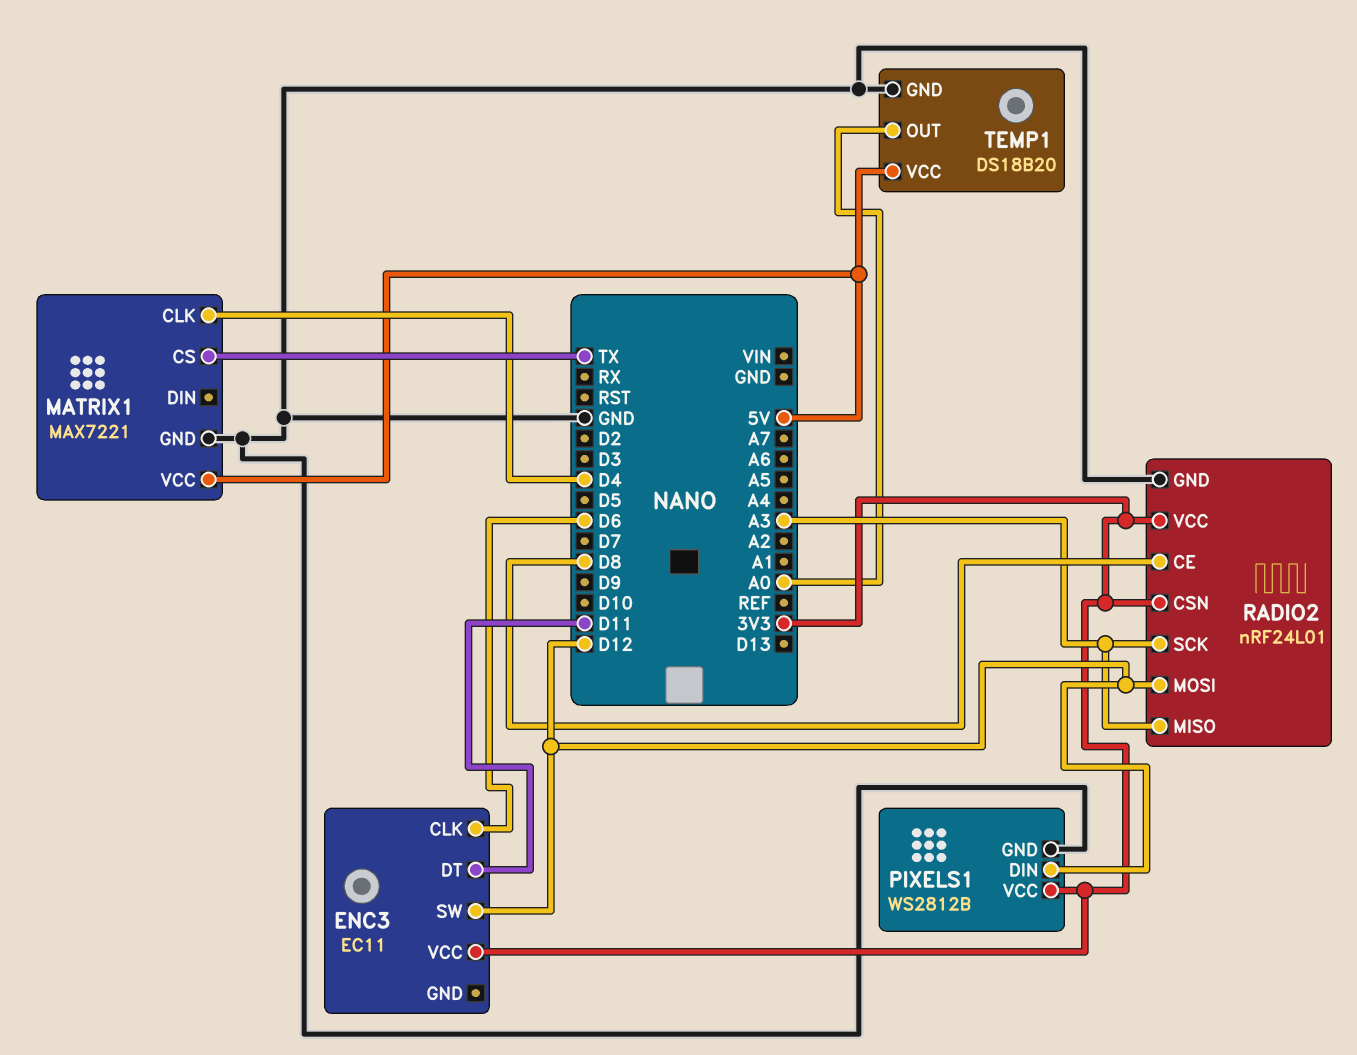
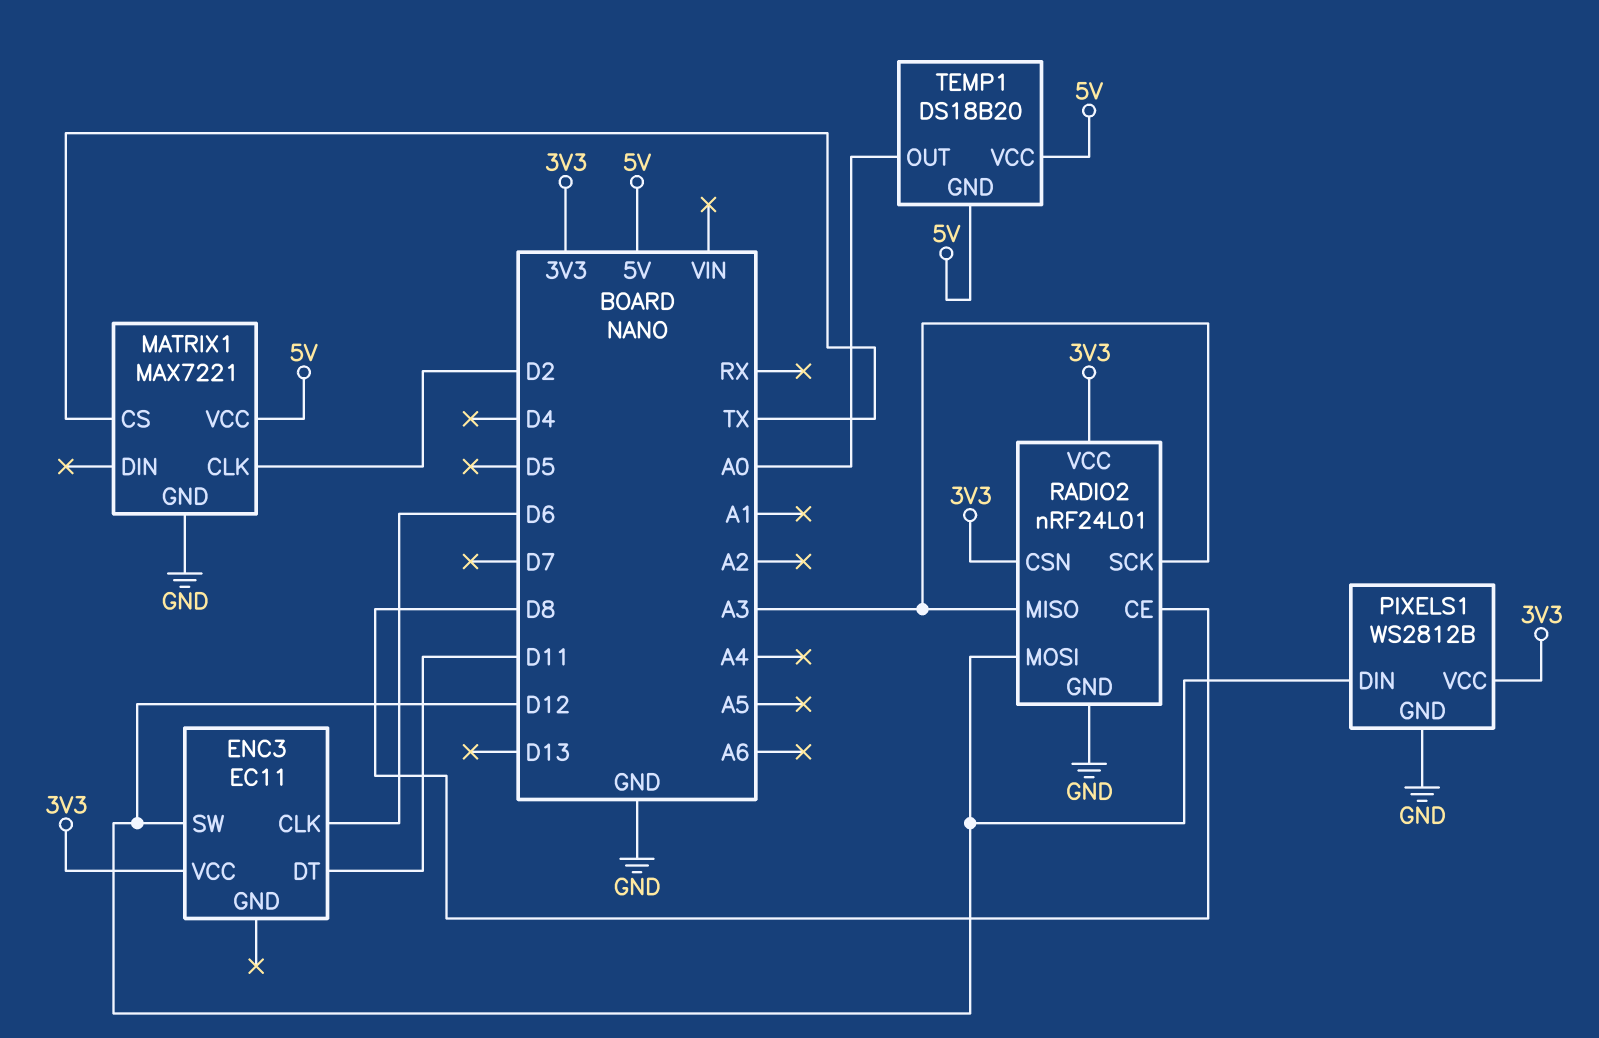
MATRIX1 pin CLK: D4 -> D2
TEMP1 pin GND: GND -> 5V

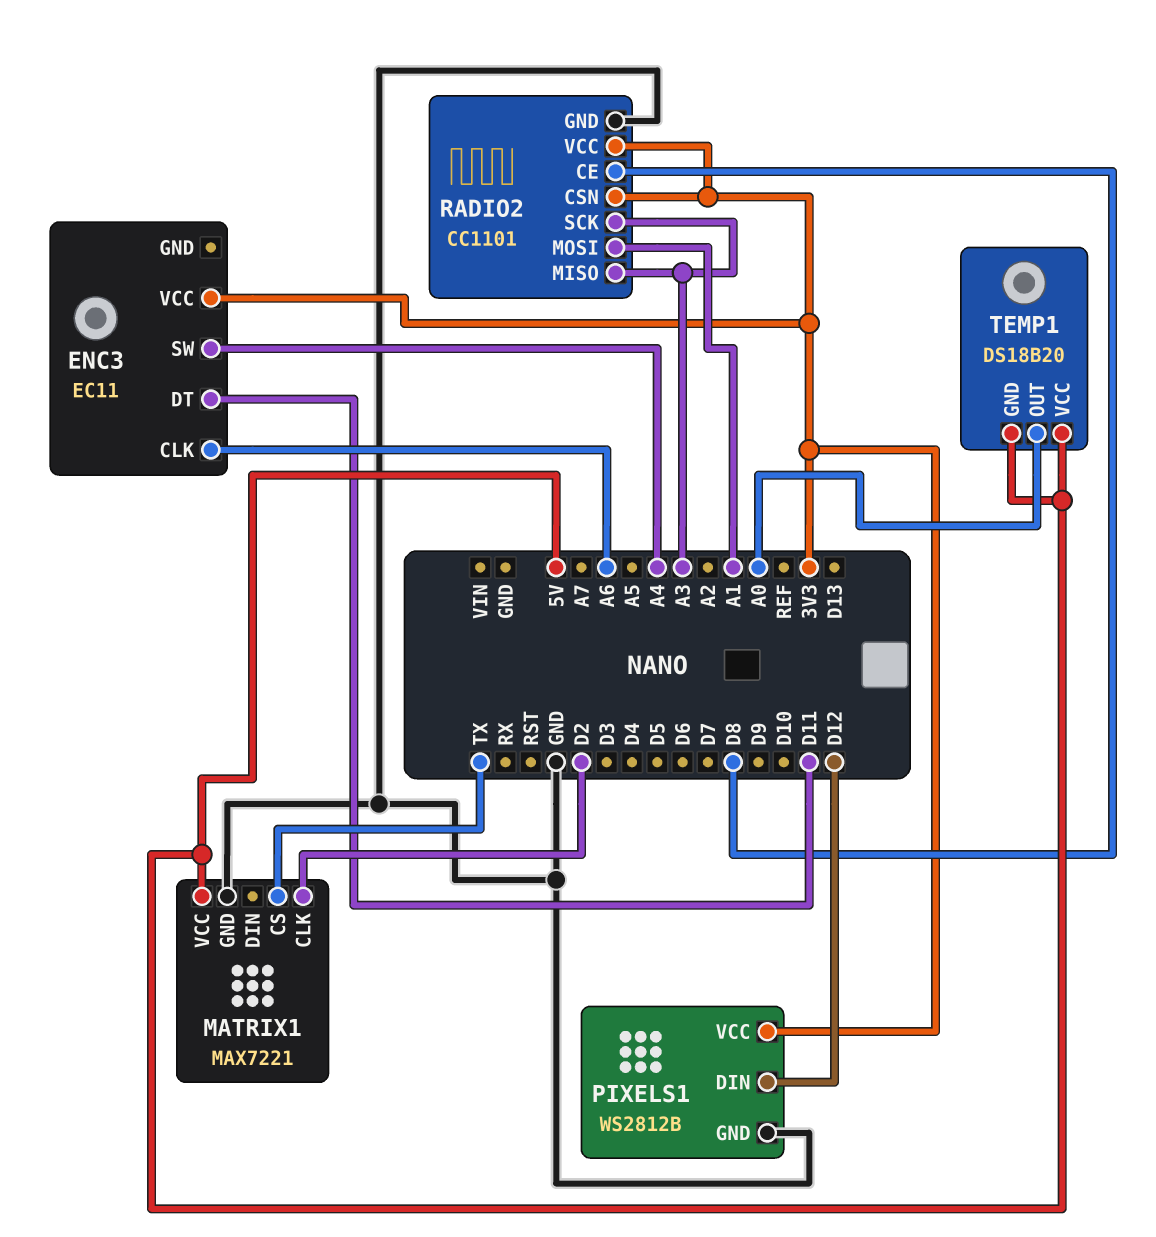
ENC3 pin CLK: D6 -> A6
ENC3 pin SW: D12 -> A4
RADIO2: nRF24L01 -> CC1101
RADIO2 pin MOSI: D12 -> A1

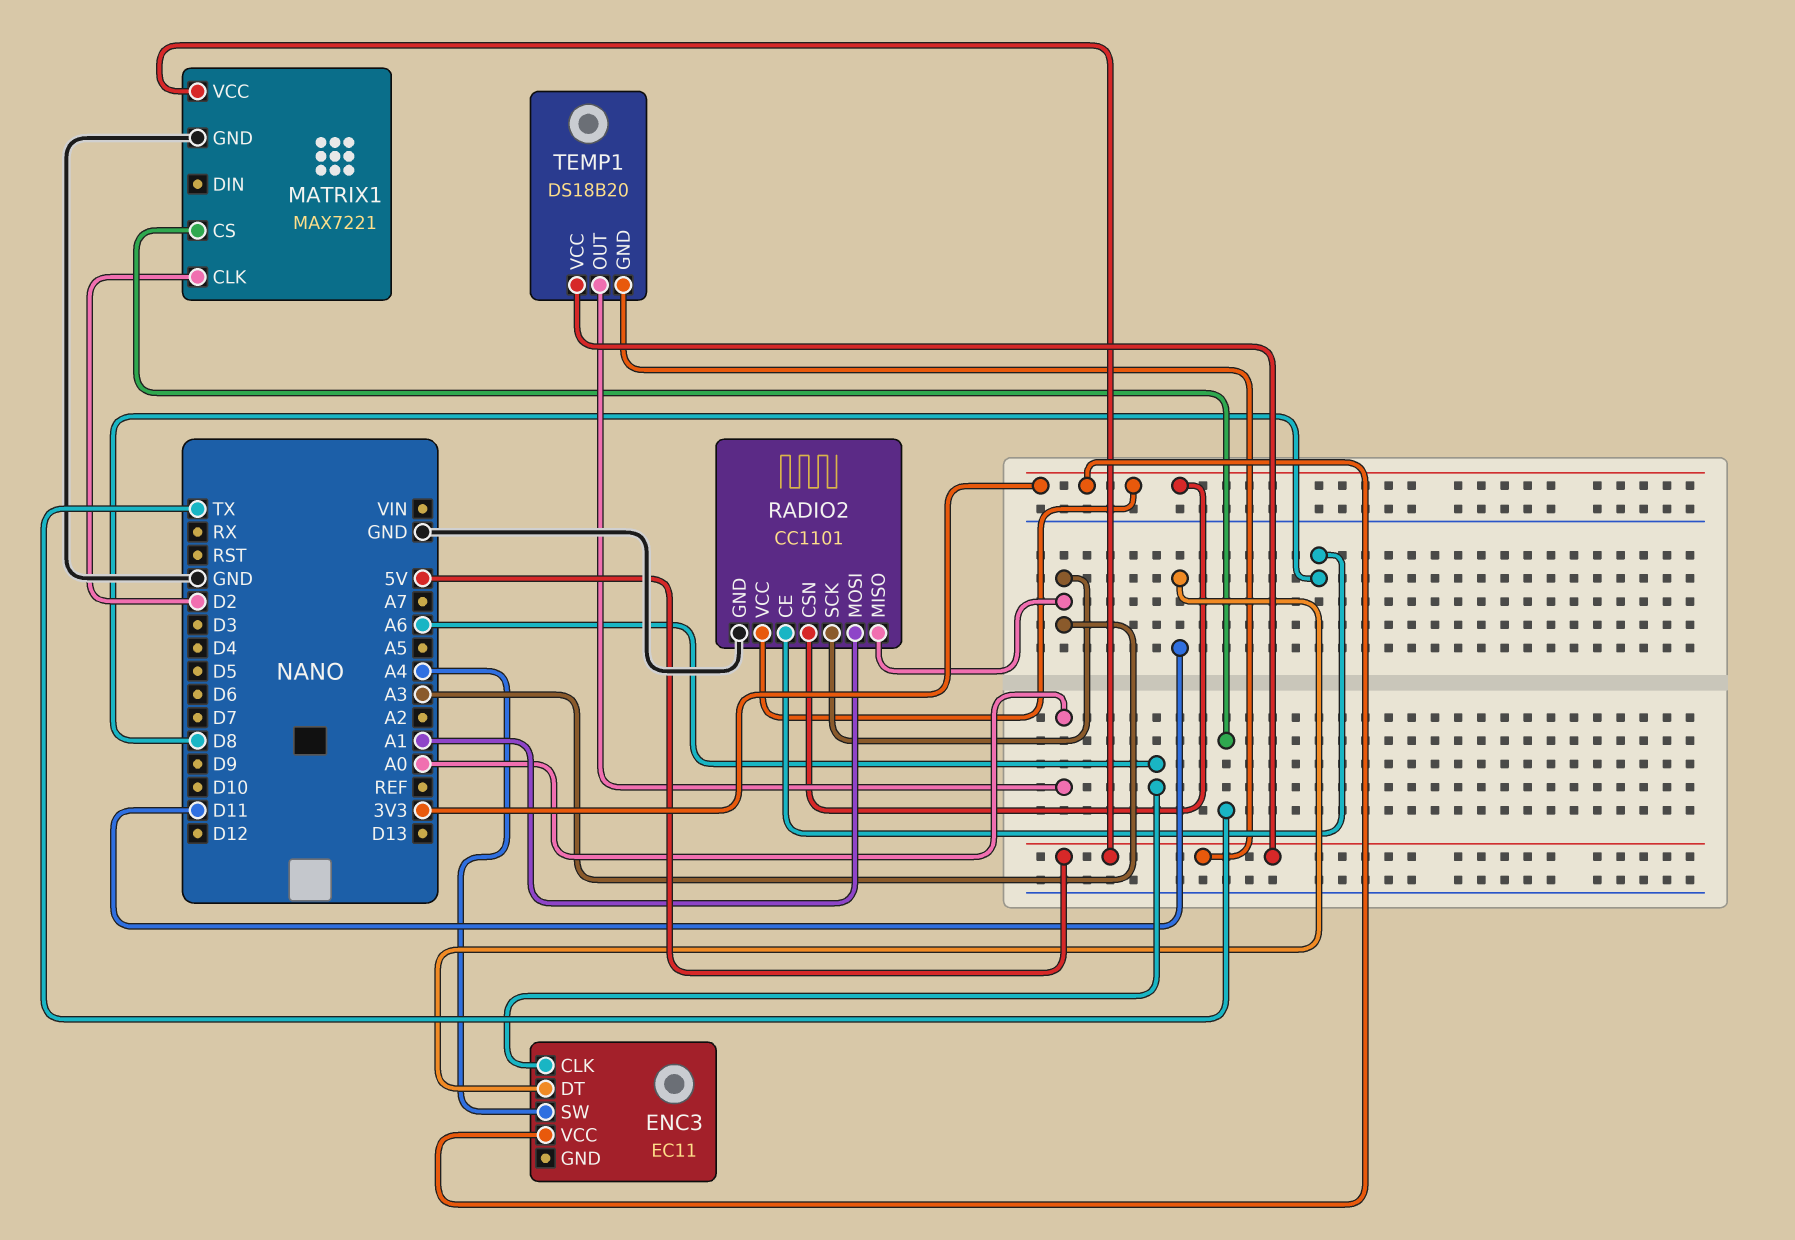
PIXELS1: WS2812B -> none
PIXELS1 pin DIN: D12 -> none
PIXELS1 pin GND: GND -> none
PIXELS1 pin VCC: 3V3 -> none

